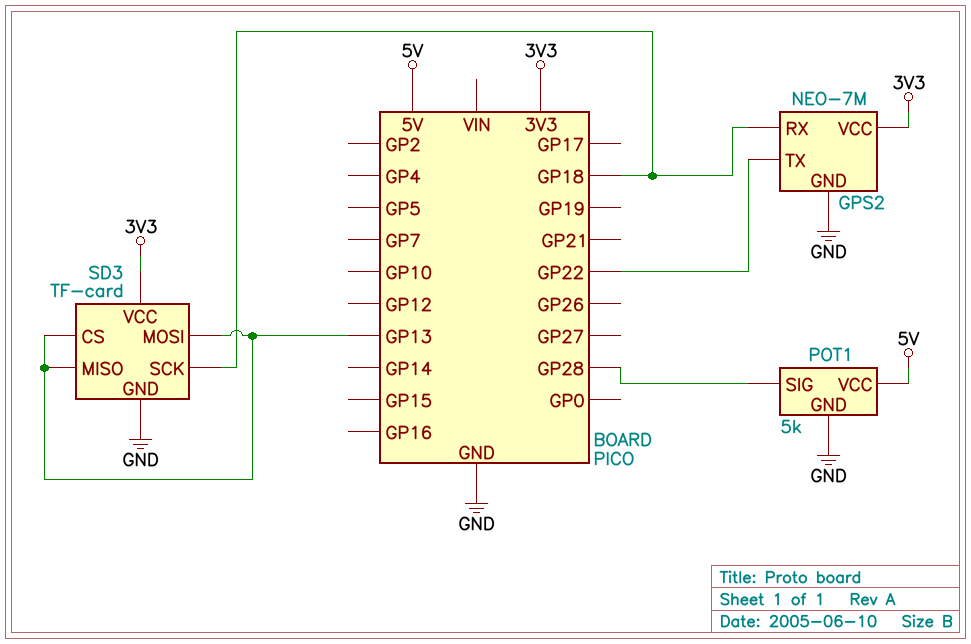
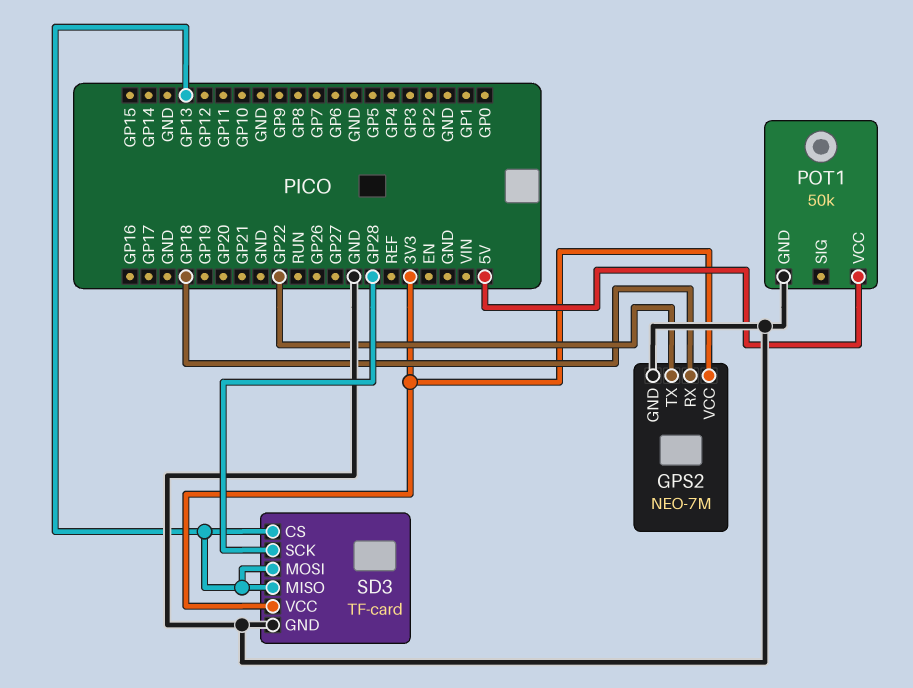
POT1: 5k -> 50k
POT1 pin SIG: GP28 -> none
SD3 pin SCK: GP18 -> GP28

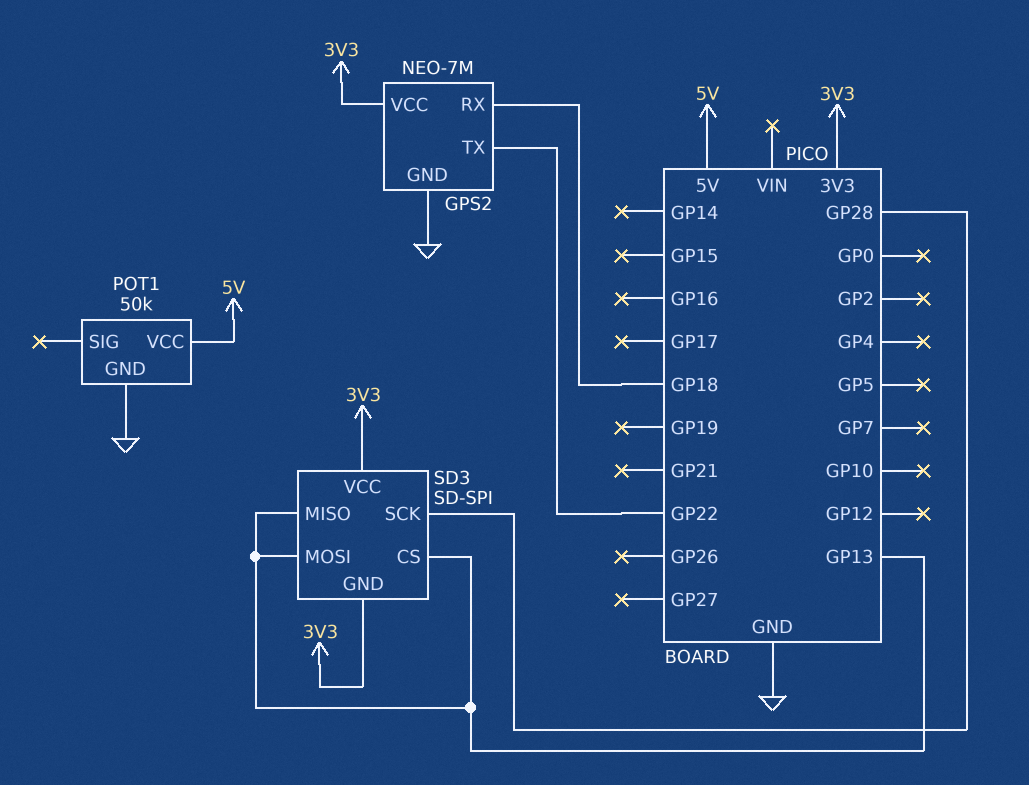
SD3: TF-card -> SD-SPI
SD3 pin GND: GND -> 3V3

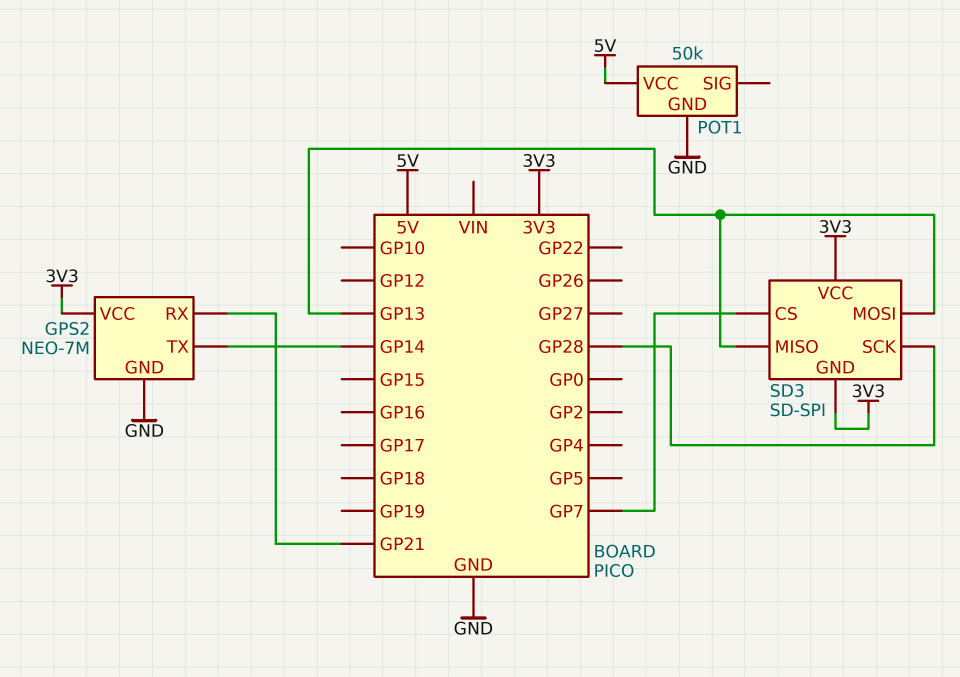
GPS2 pin RX: GP18 -> GP21
GPS2 pin TX: GP22 -> GP14
SD3 pin CS: GP13 -> GP7

